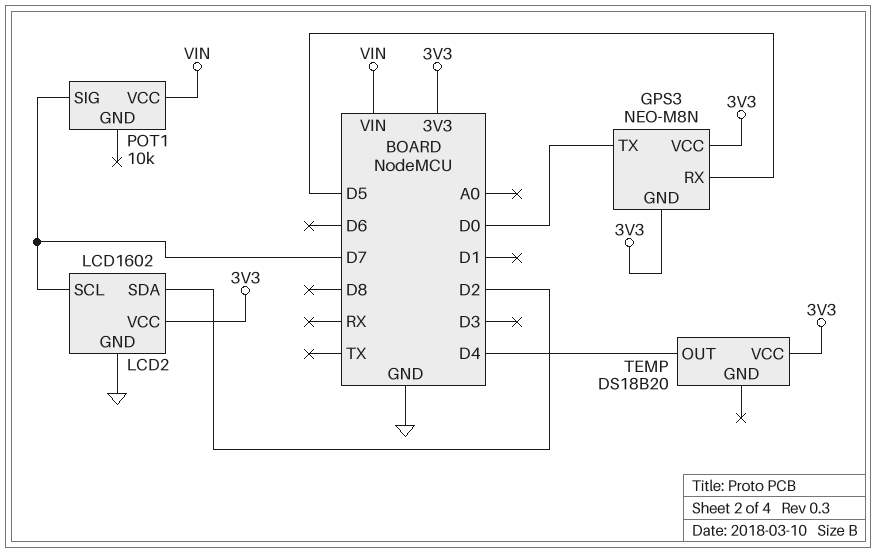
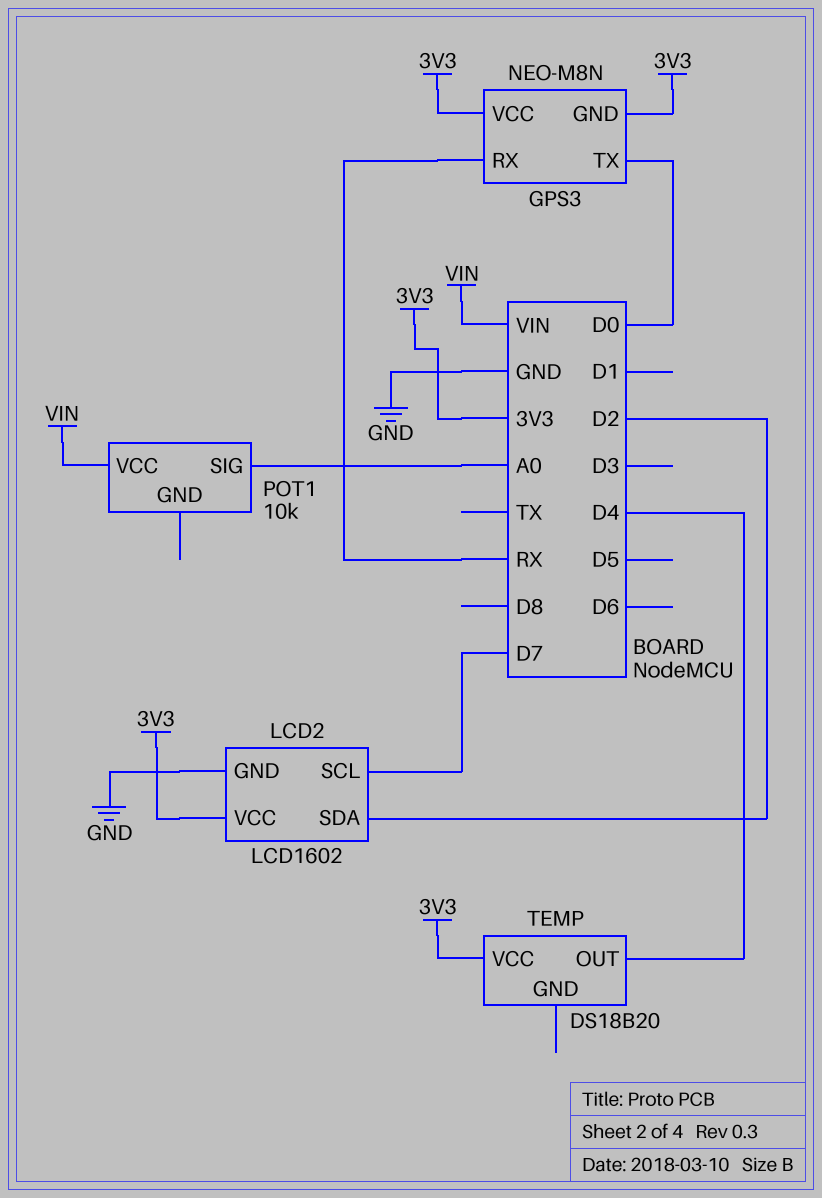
GPS3 pin RX: D5 -> RX
POT1 pin SIG: D7 -> A0

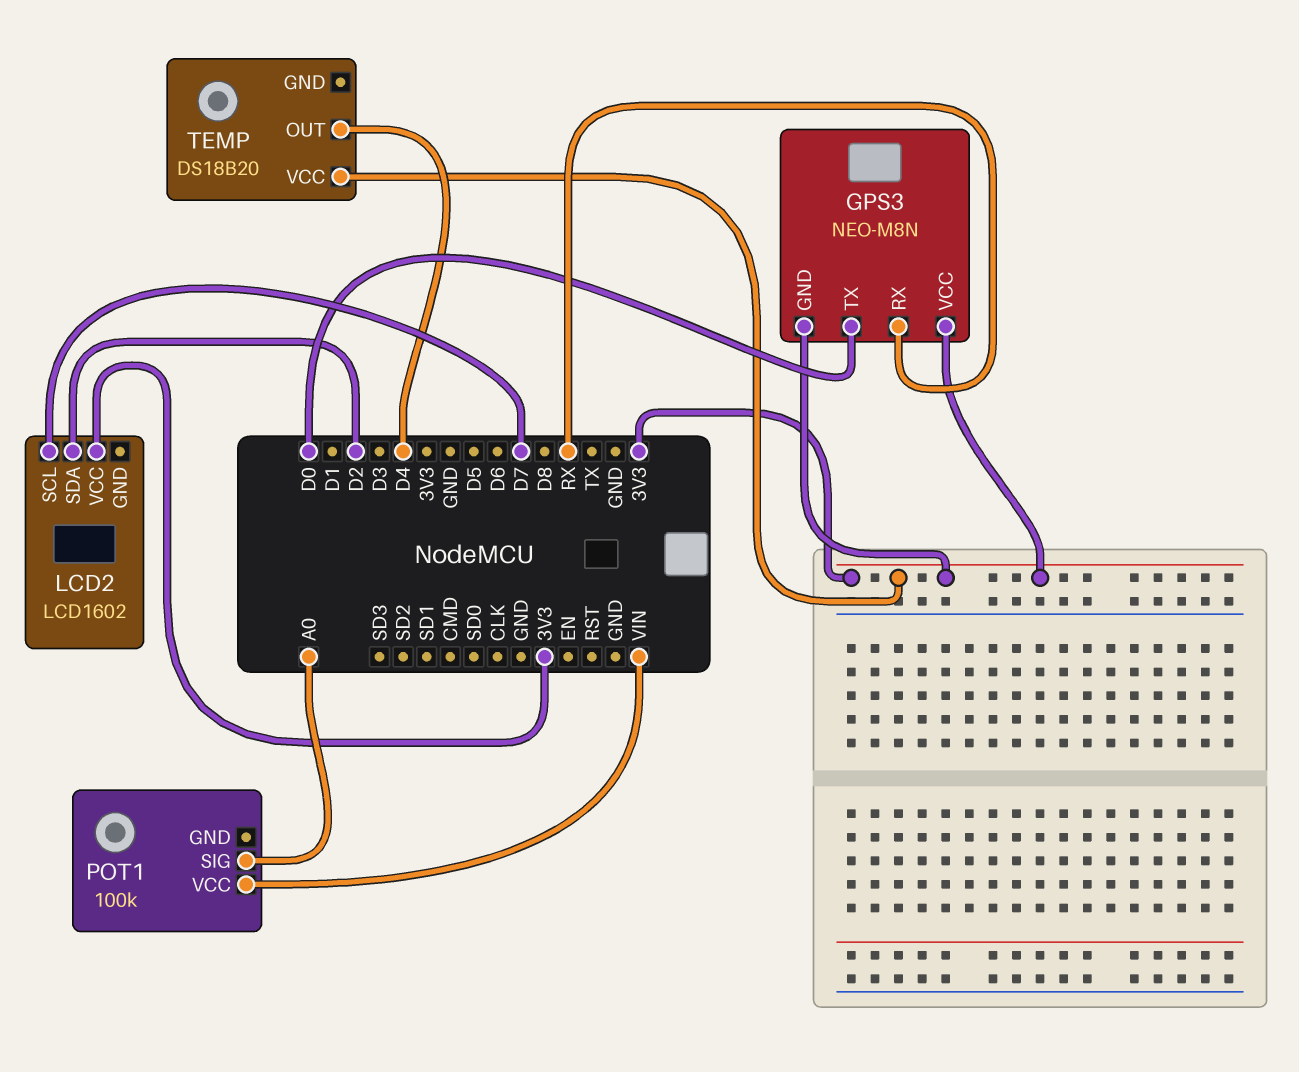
LCD2 pin GND: GND -> none
POT1: 10k -> 100k

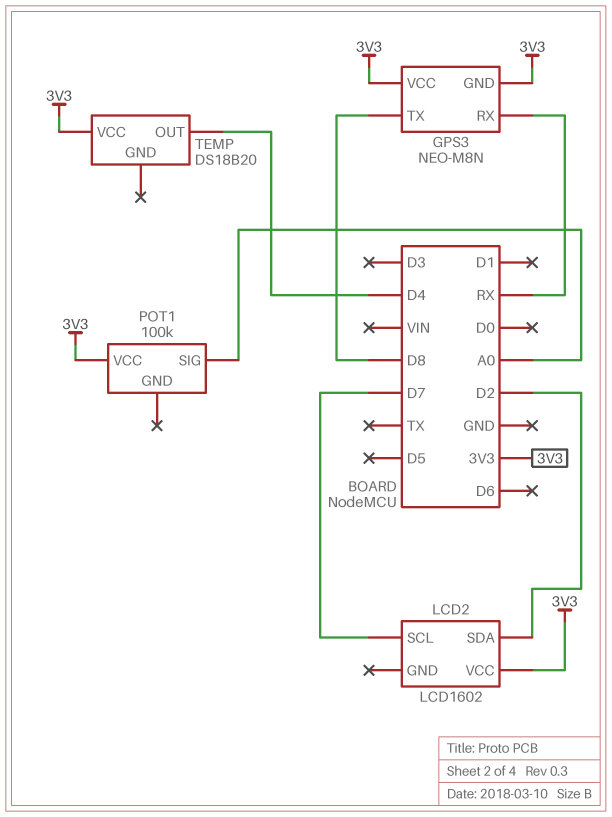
GPS3 pin TX: D0 -> D8
POT1 pin VCC: VIN -> 3V3

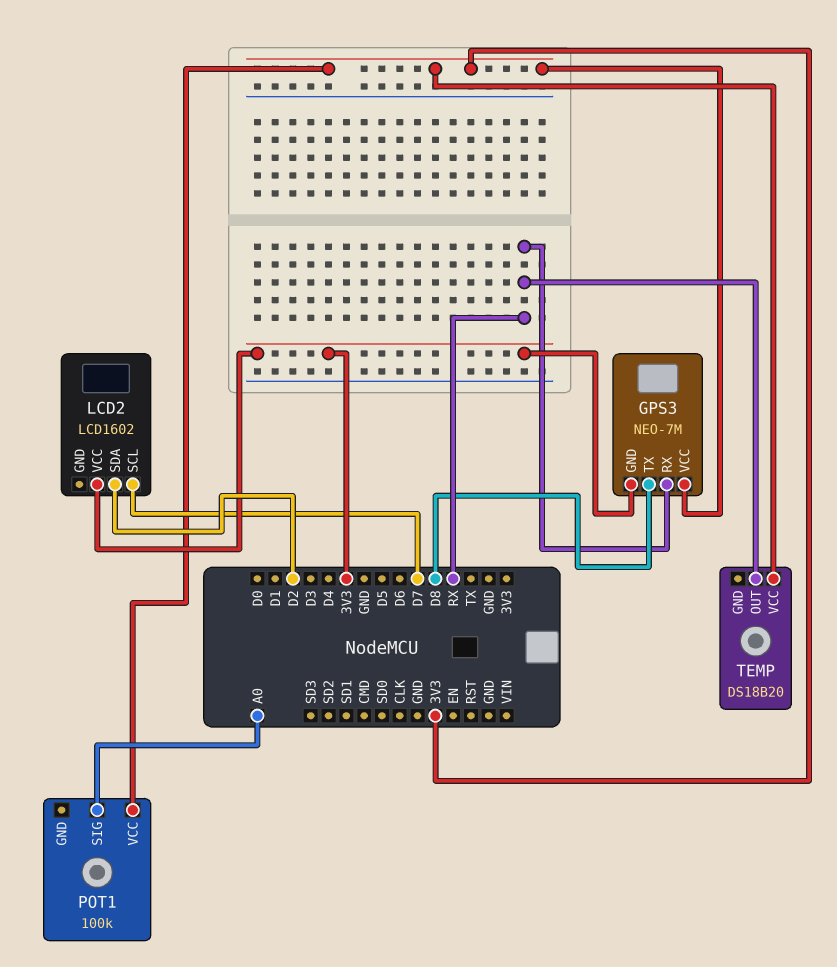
GPS3: NEO-M8N -> NEO-7M
TEMP pin OUT: D4 -> RX

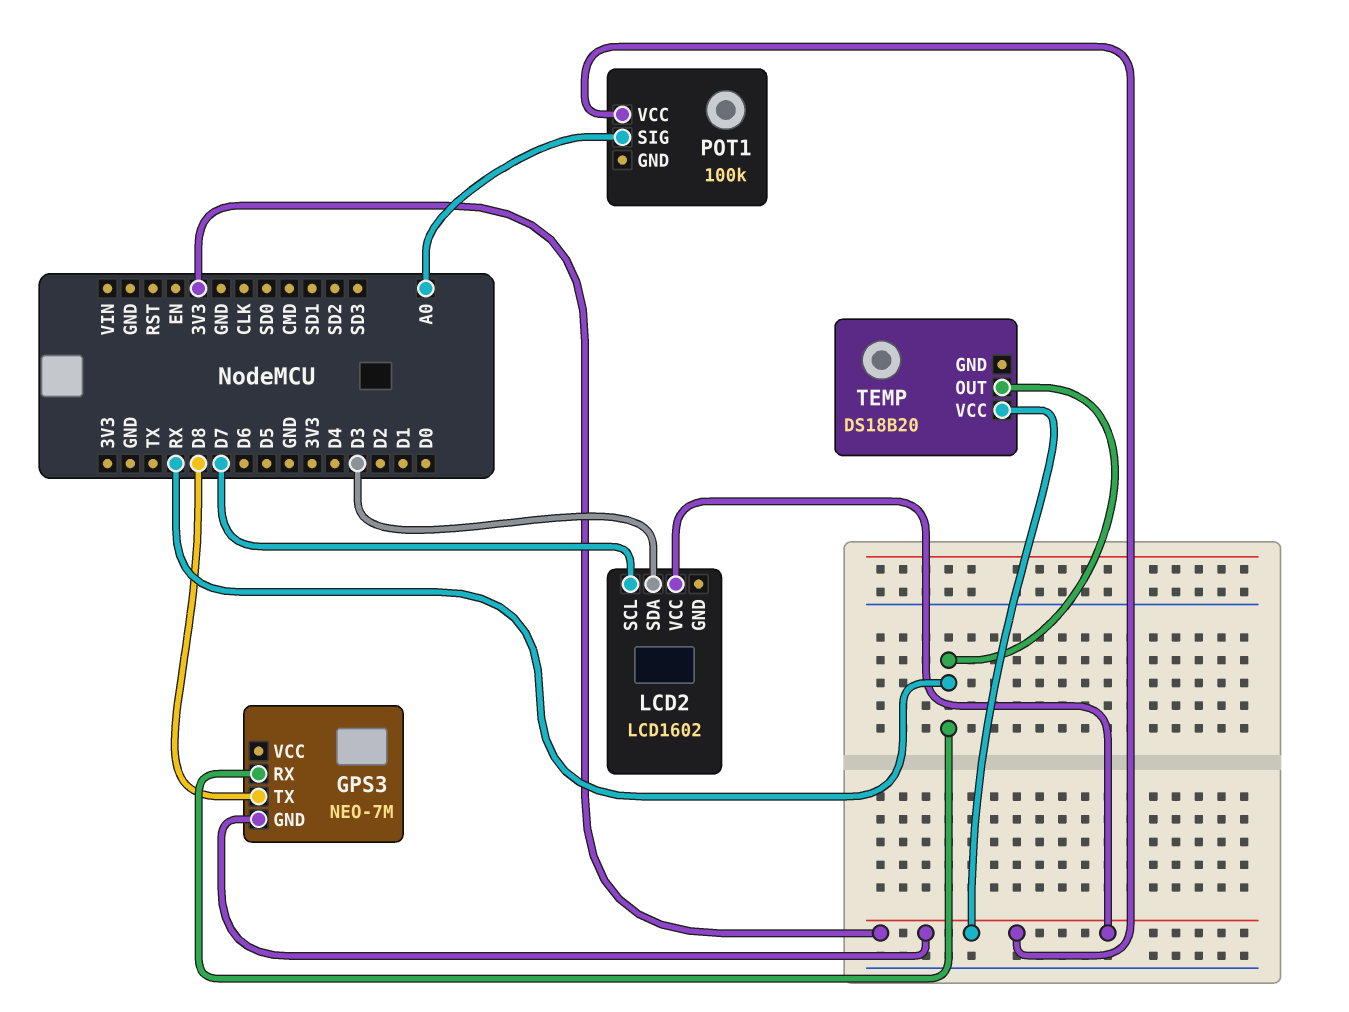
GPS3 pin VCC: 3V3 -> none
LCD2 pin SDA: D2 -> D3

